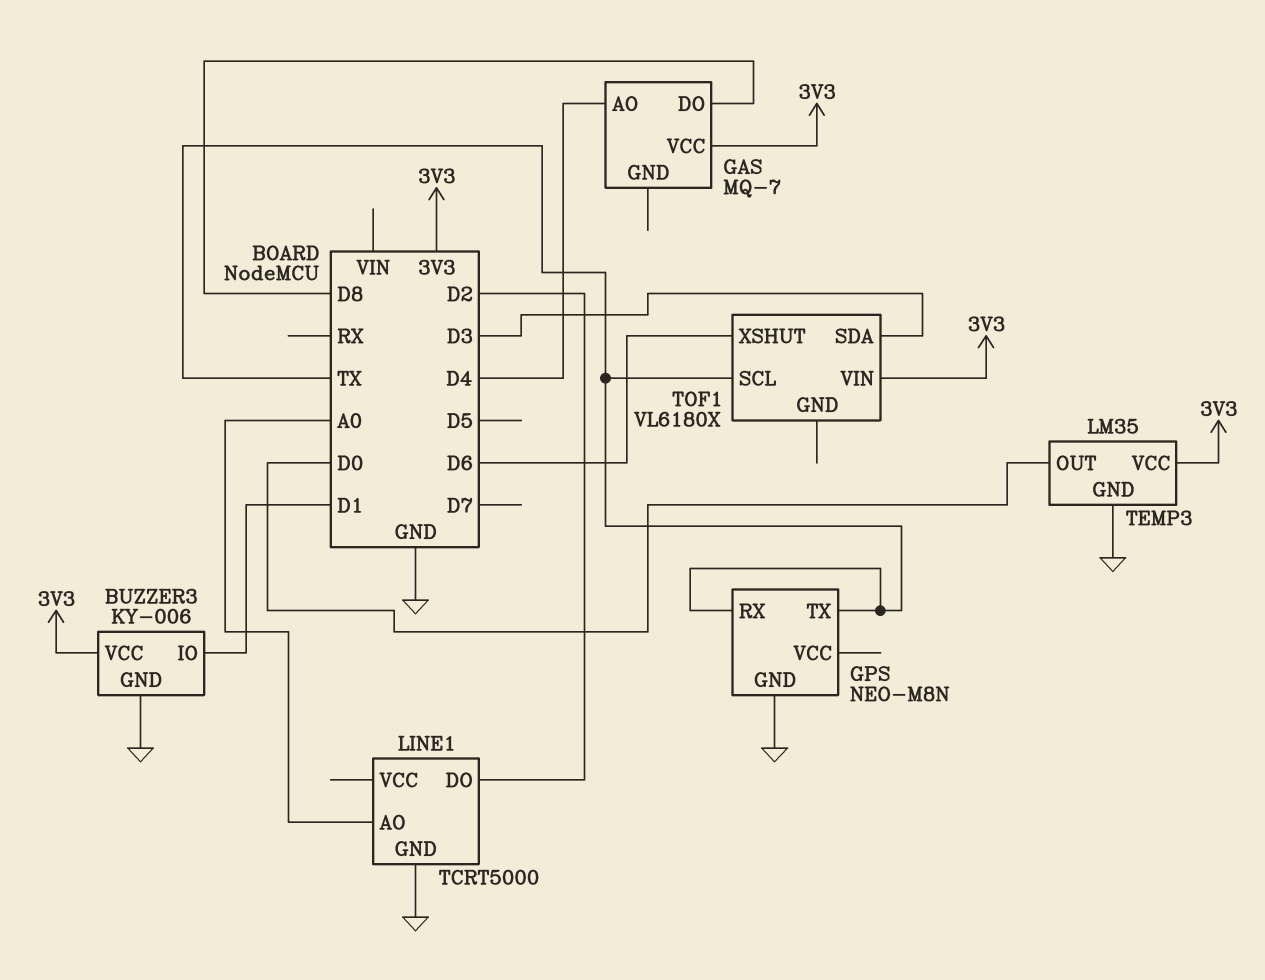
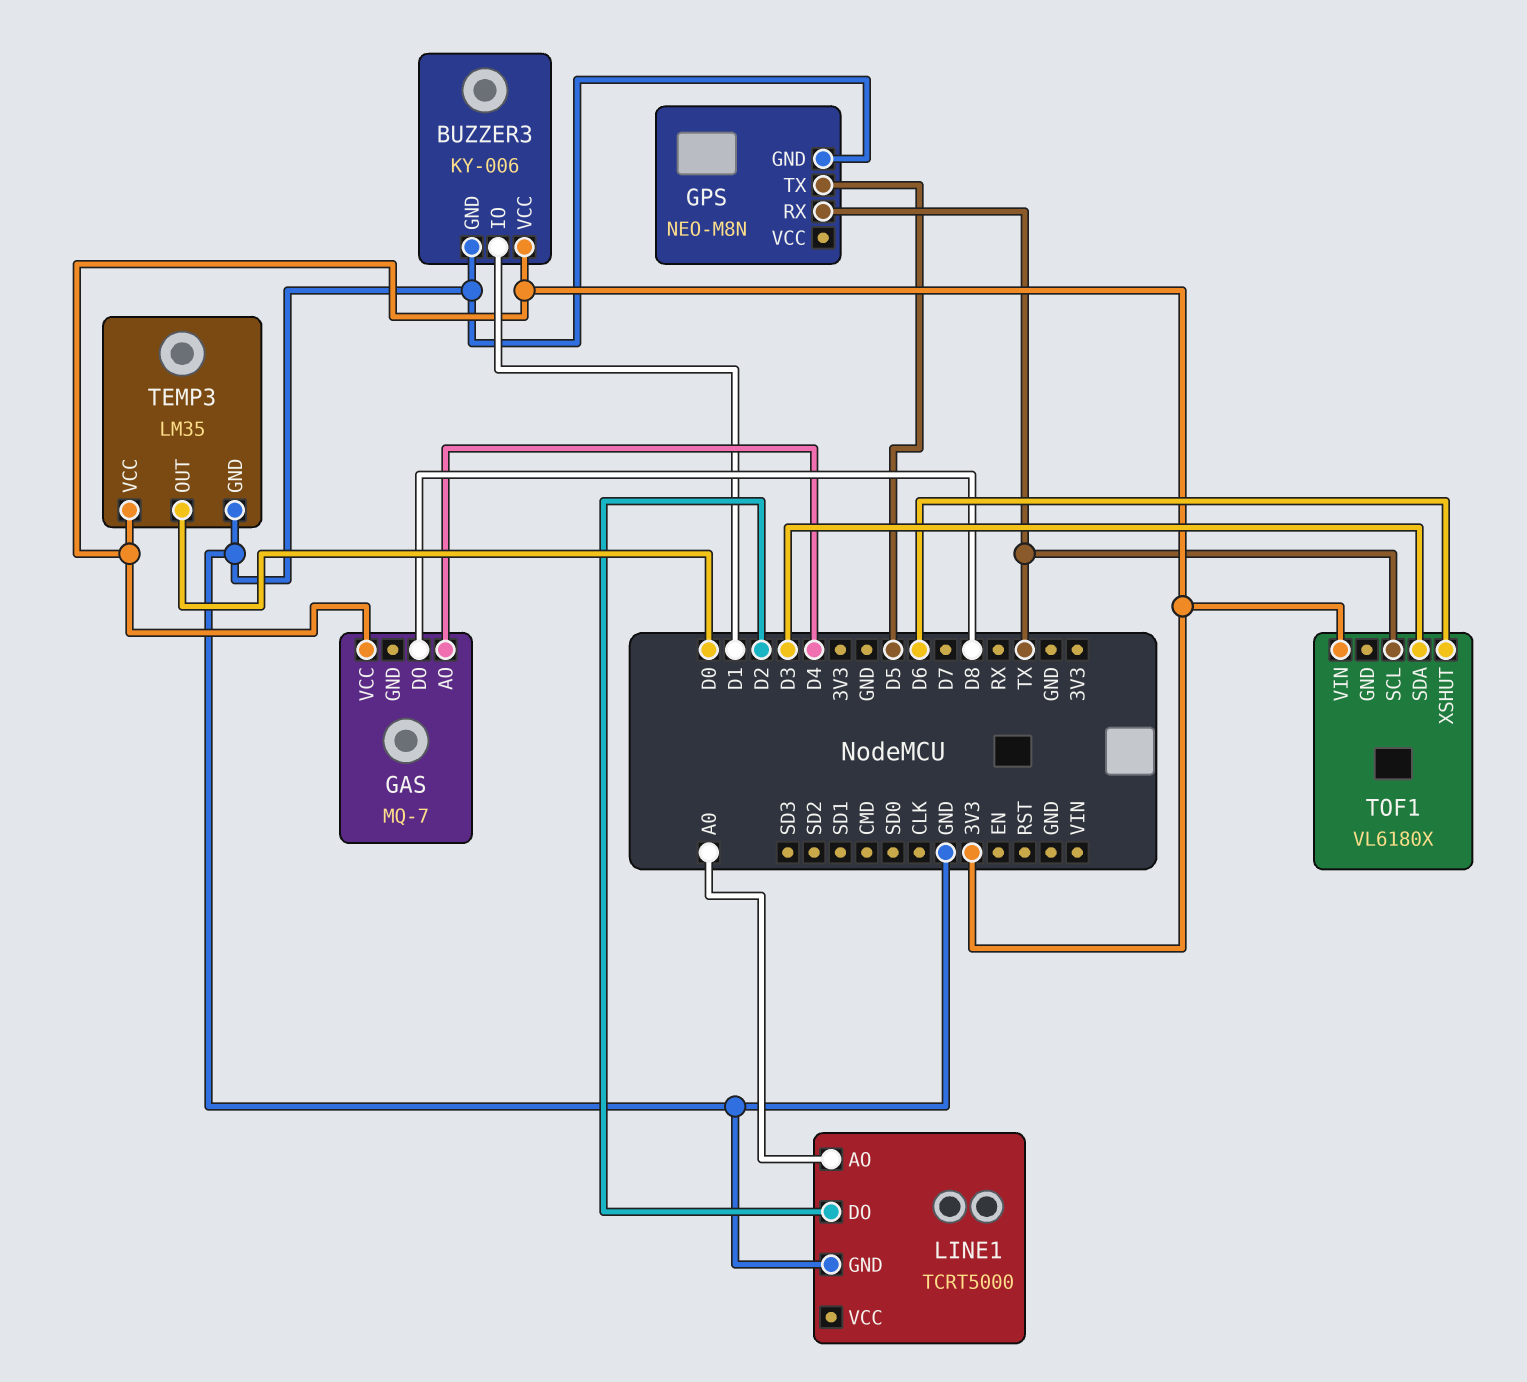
GPS pin TX: TX -> D5

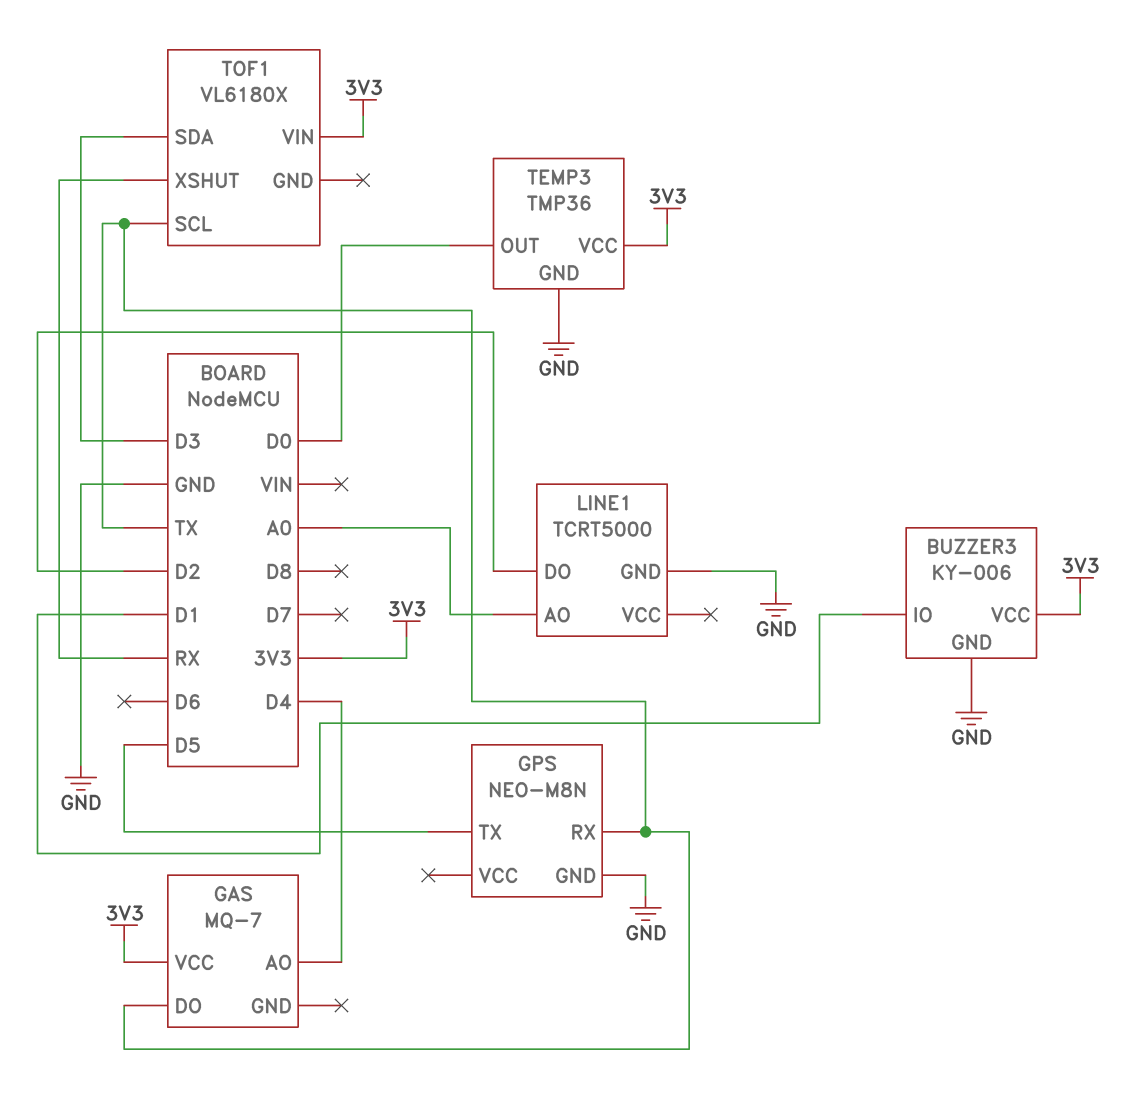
GAS pin DO: D8 -> TX
TEMP3: LM35 -> TMP36
TOF1 pin XSHUT: D6 -> RX

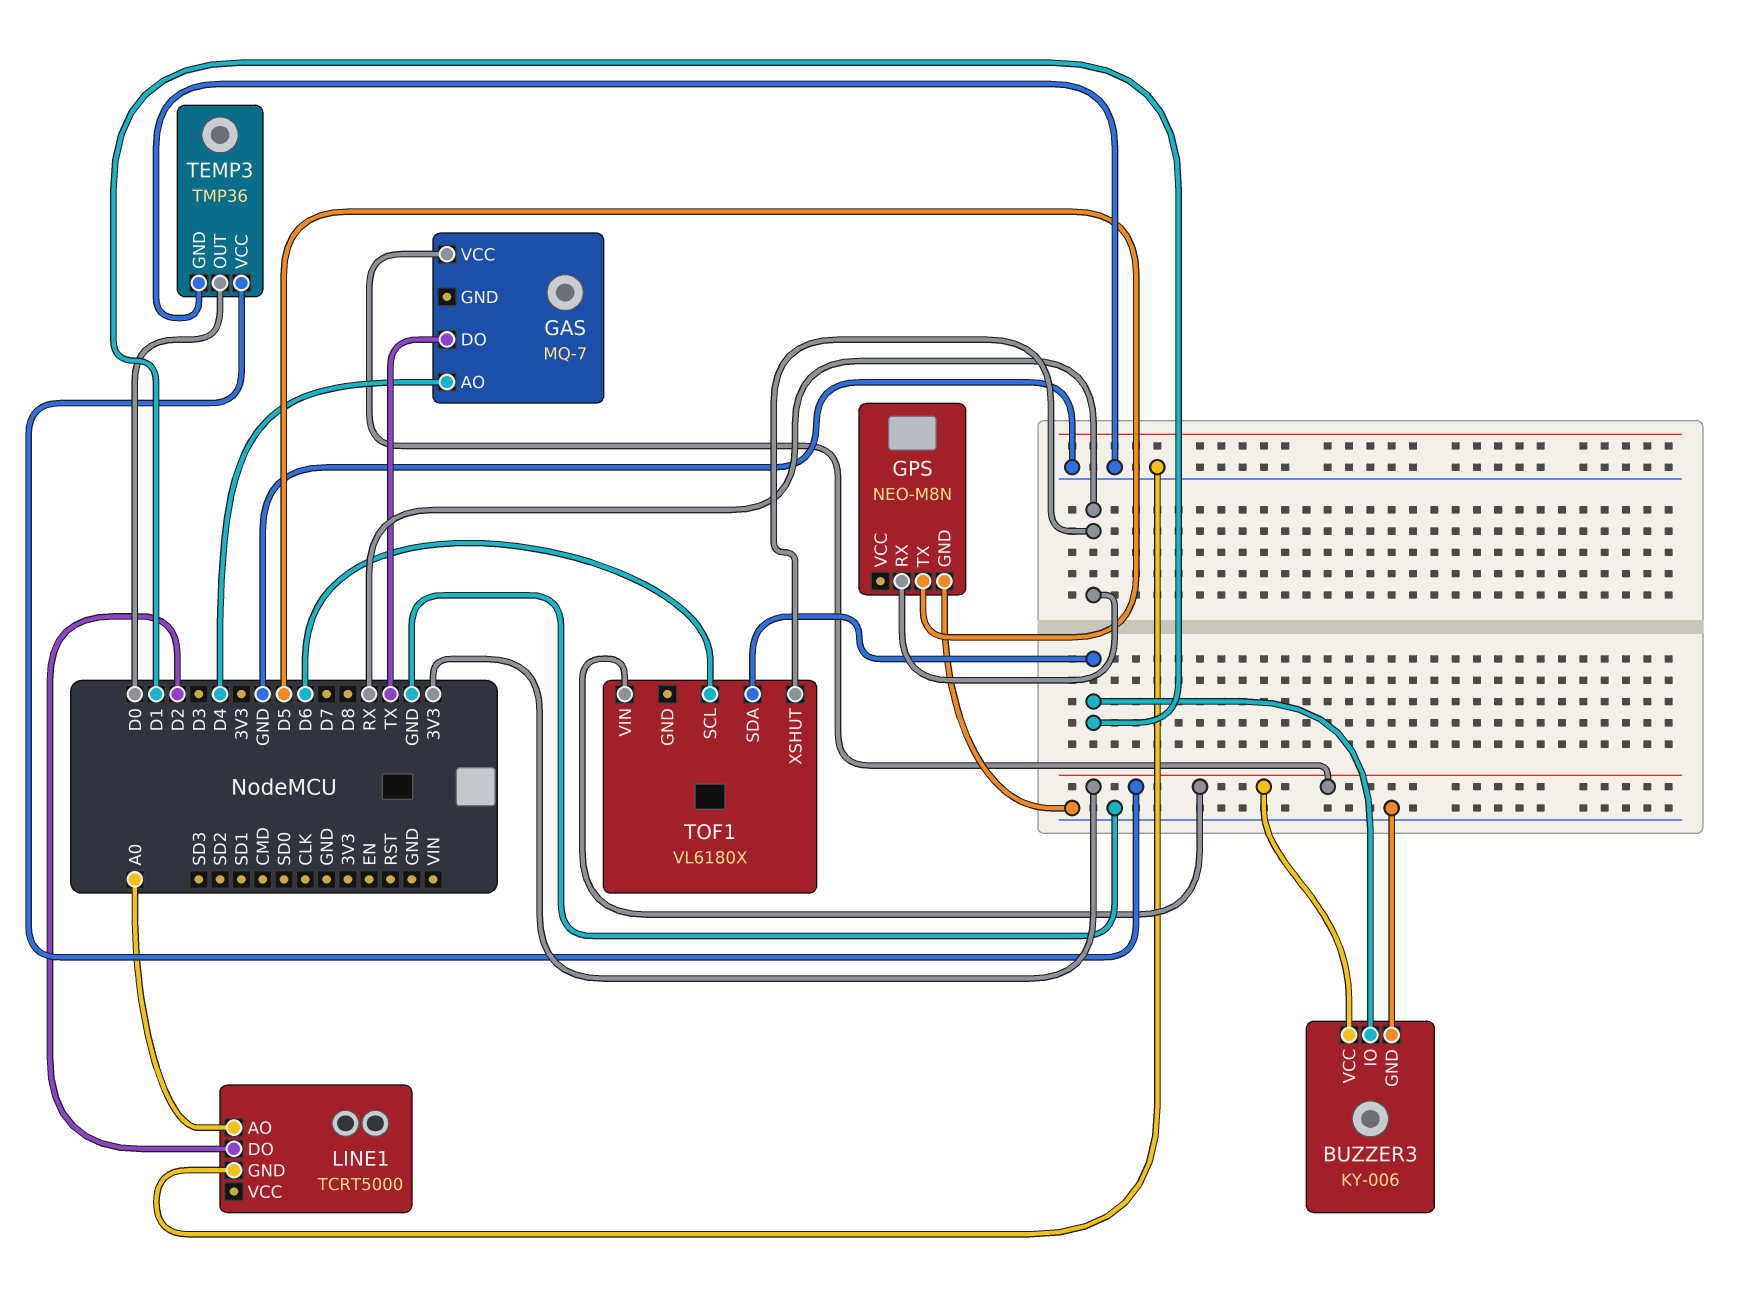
GPS pin RX: TX -> RX
TOF1 pin SCL: TX -> D6
TOF1 pin SDA: D3 -> D1

